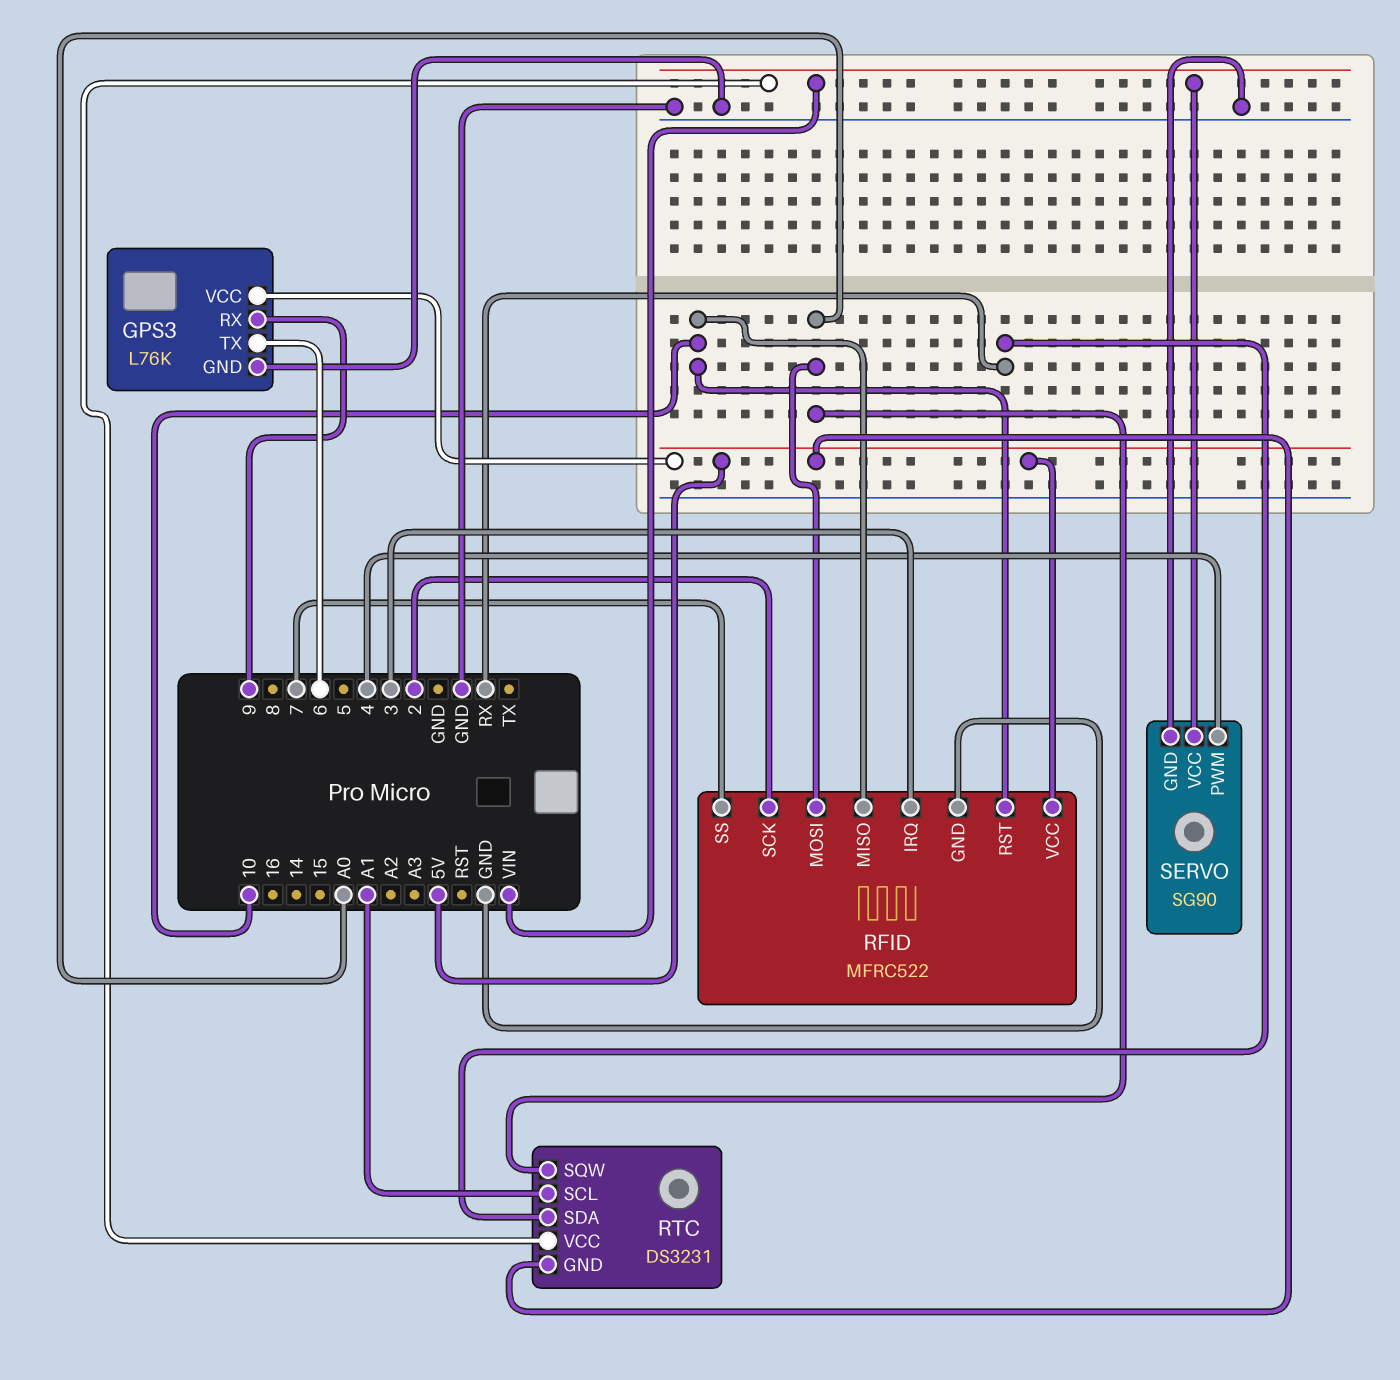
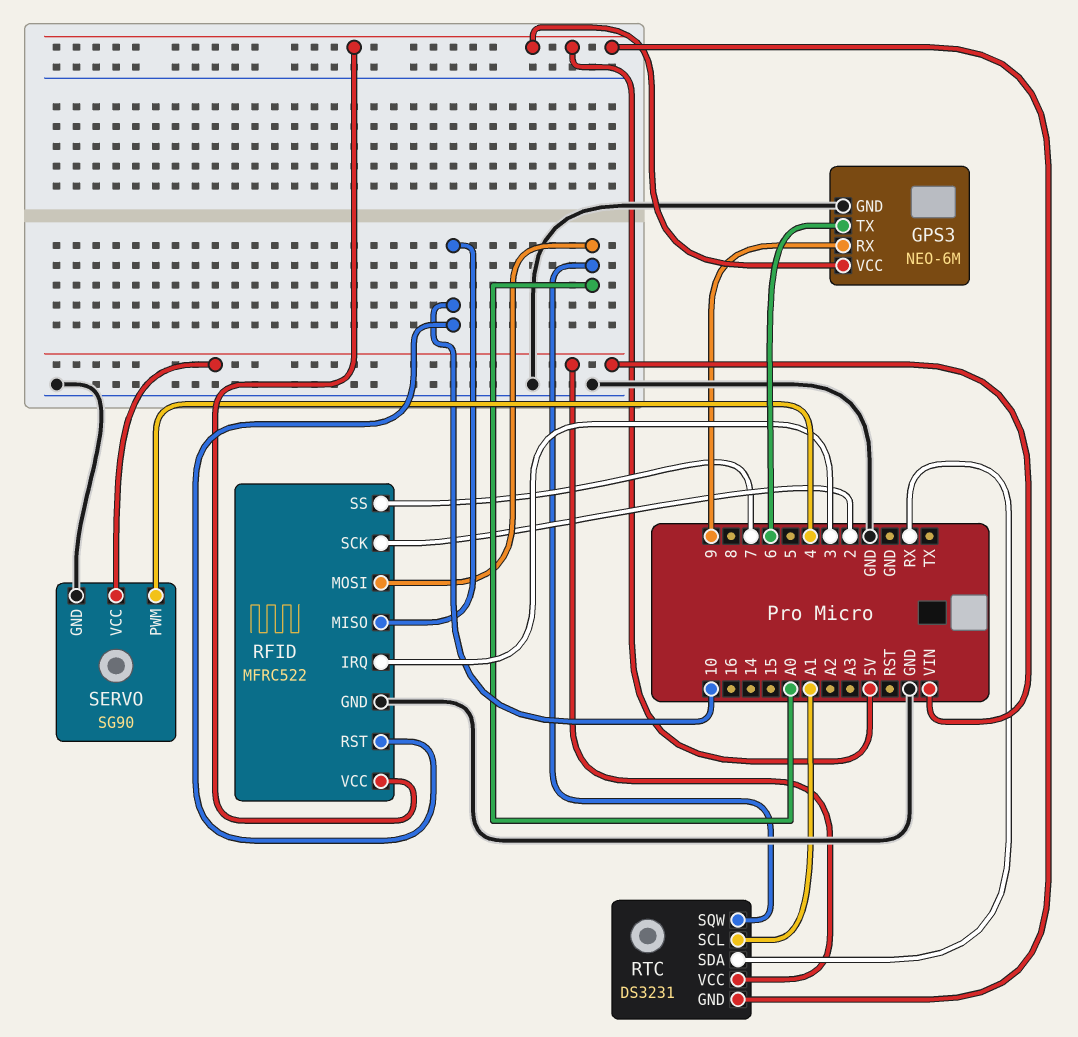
GPS3: L76K -> NEO-6M

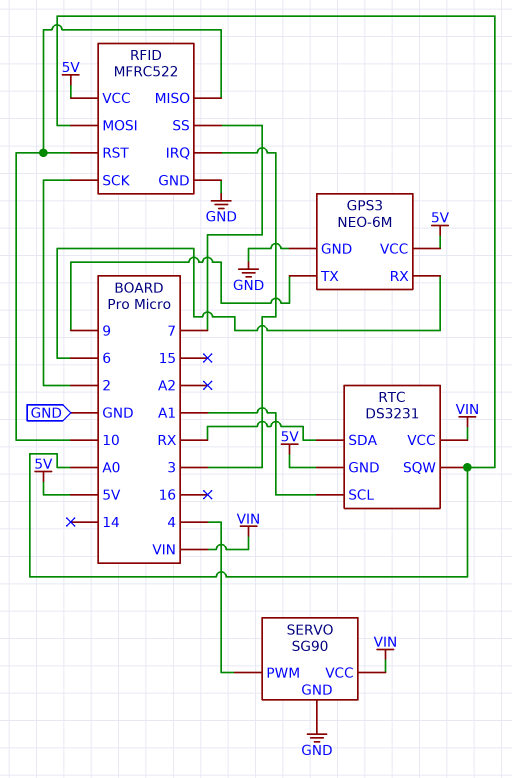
GPS3 pin RX: 9 -> 6
GPS3 pin TX: 6 -> 9

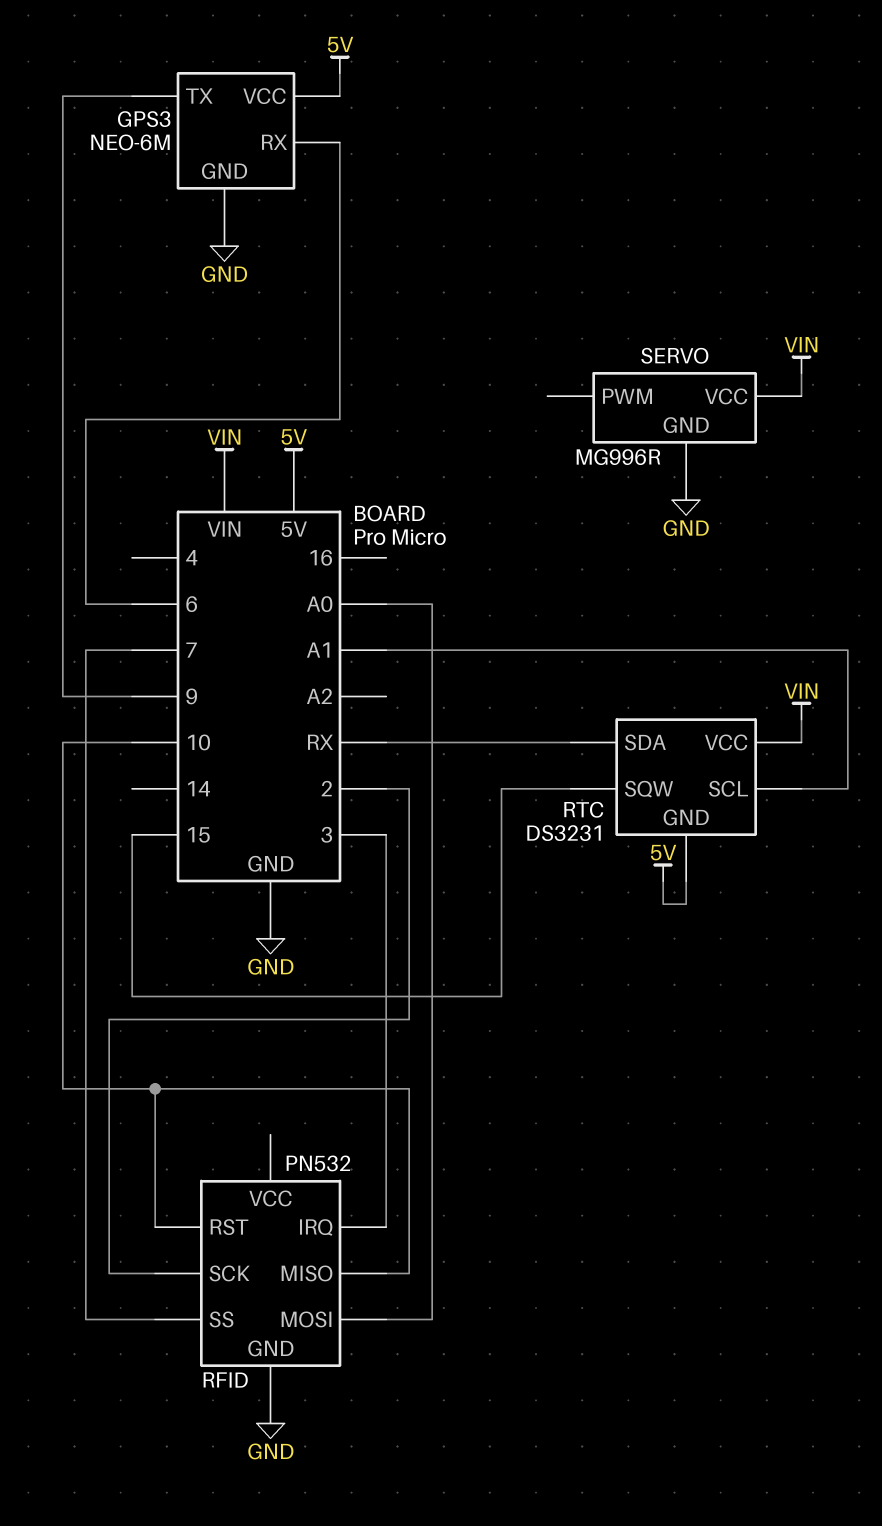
RFID: MFRC522 -> PN532
RFID pin VCC: 5V -> none
RTC pin SQW: A0 -> 15
SERVO: SG90 -> MG996R
SERVO pin PWM: 4 -> none

